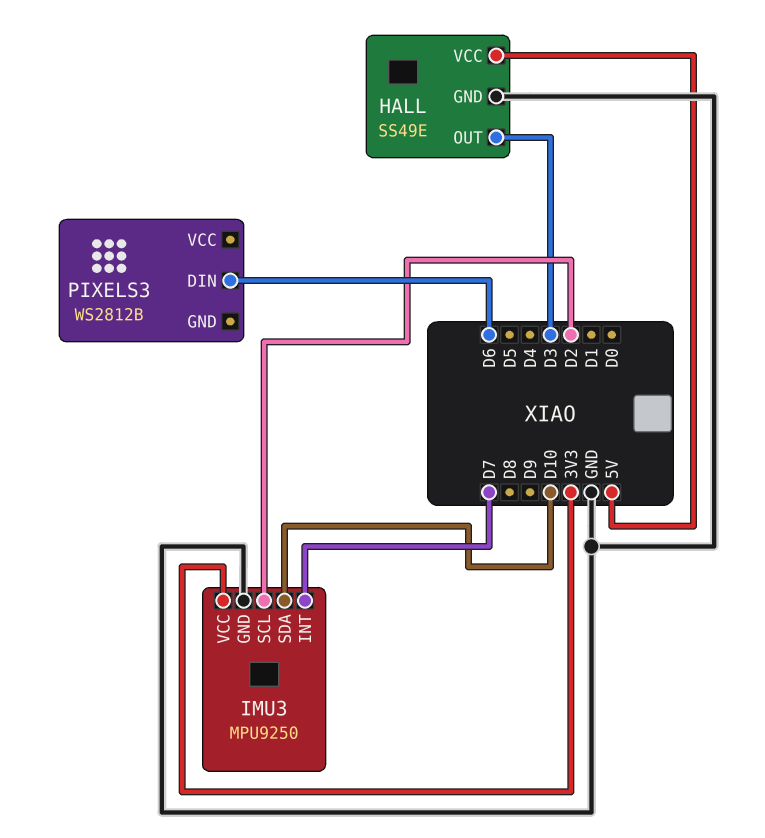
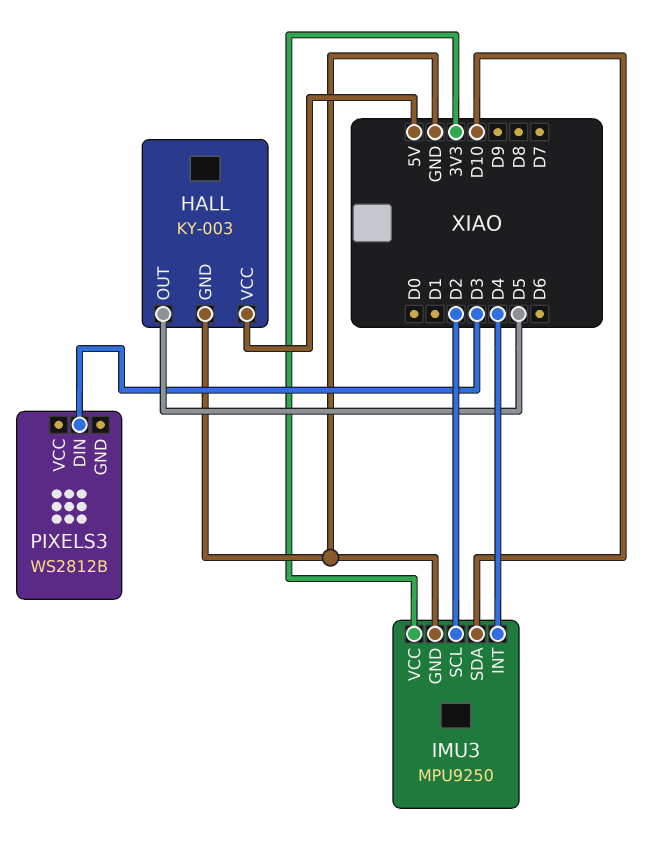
HALL: SS49E -> KY-003
HALL pin OUT: D3 -> D5
IMU3 pin INT: D7 -> D4
PIXELS3 pin DIN: D6 -> D3

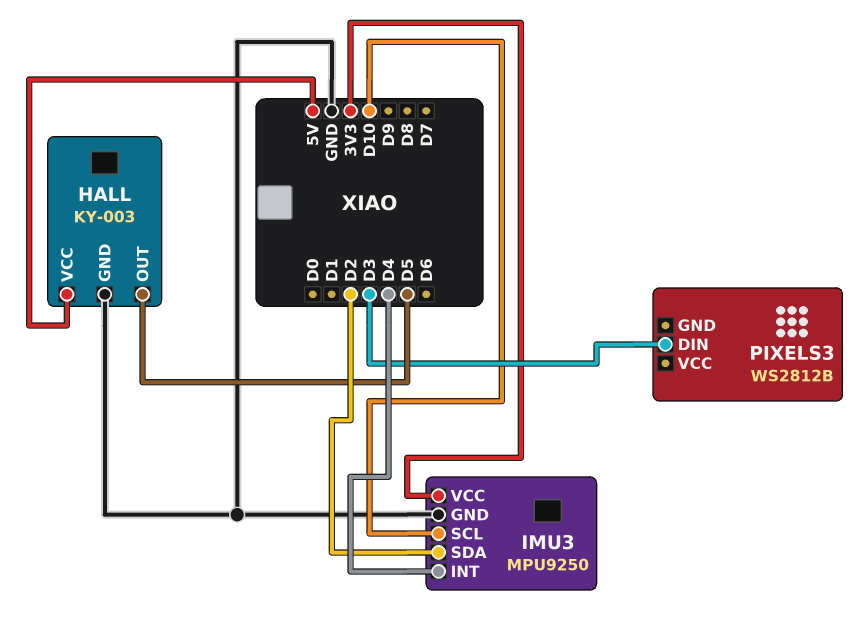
IMU3 pin SCL: D2 -> D10
IMU3 pin SDA: D10 -> D2

